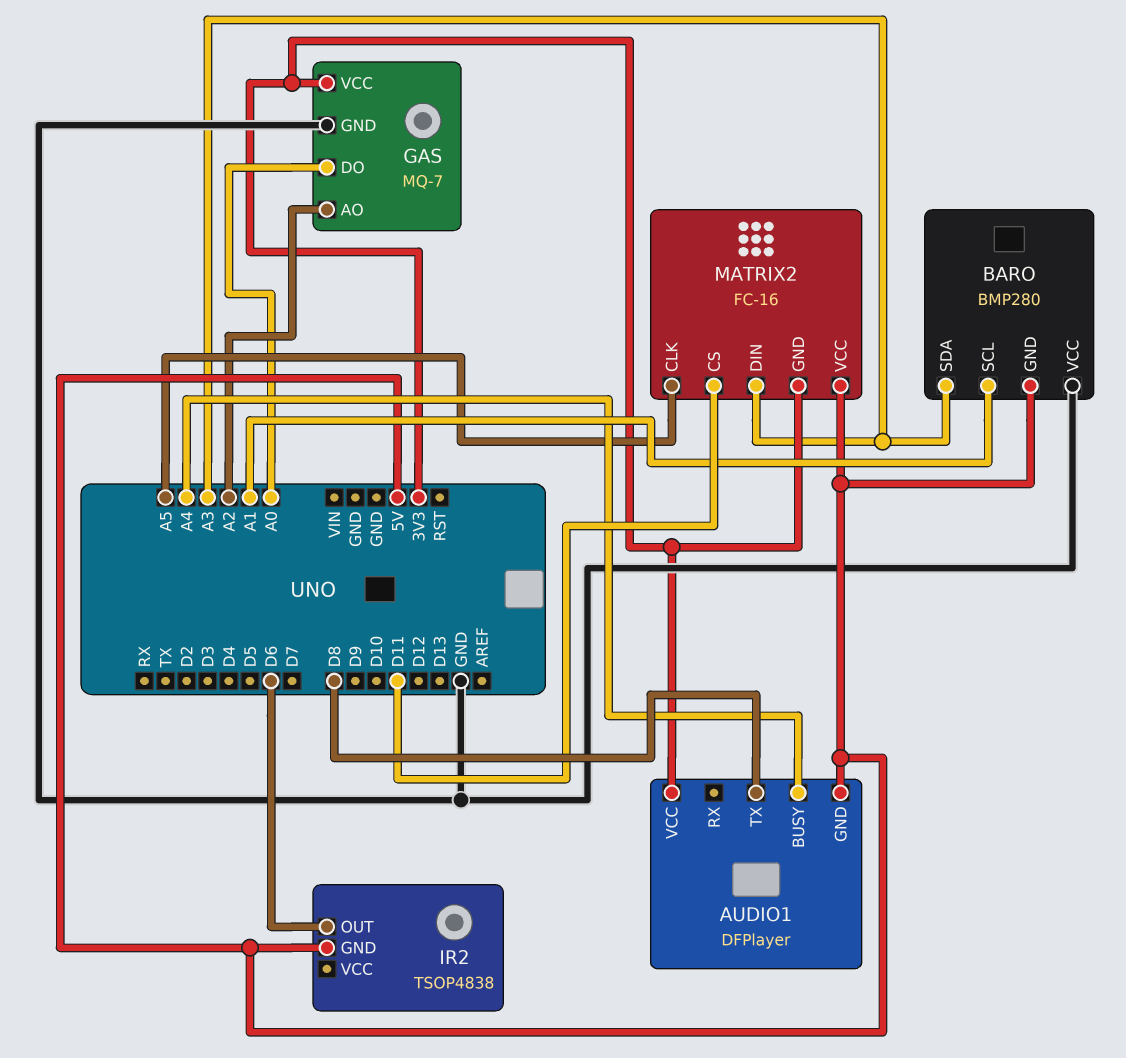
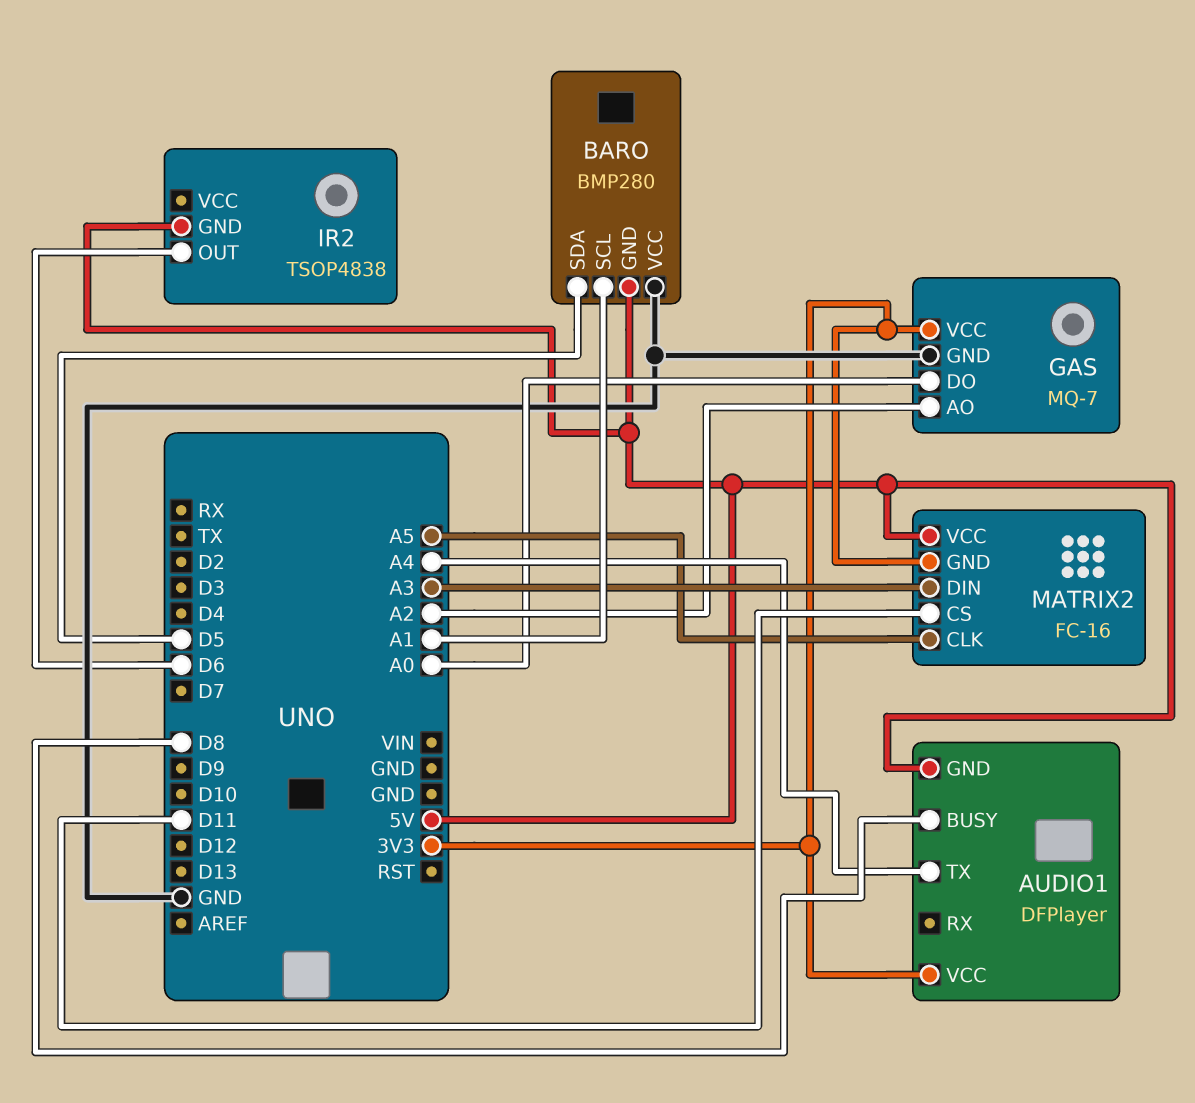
AUDIO1 pin BUSY: A4 -> D8
AUDIO1 pin TX: D8 -> A4
BARO pin SDA: A3 -> D5

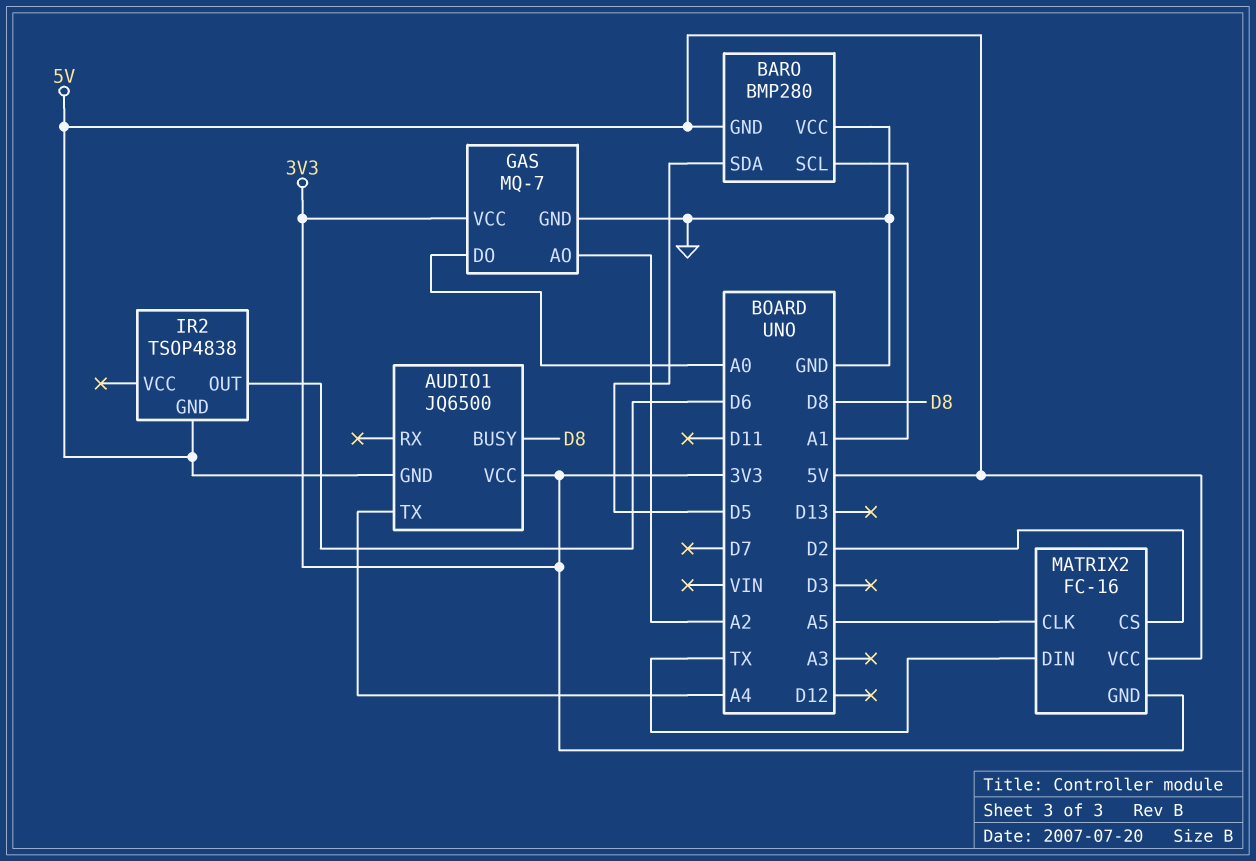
AUDIO1: DFPlayer -> JQ6500
MATRIX2 pin CS: D11 -> D2
MATRIX2 pin DIN: A3 -> TX

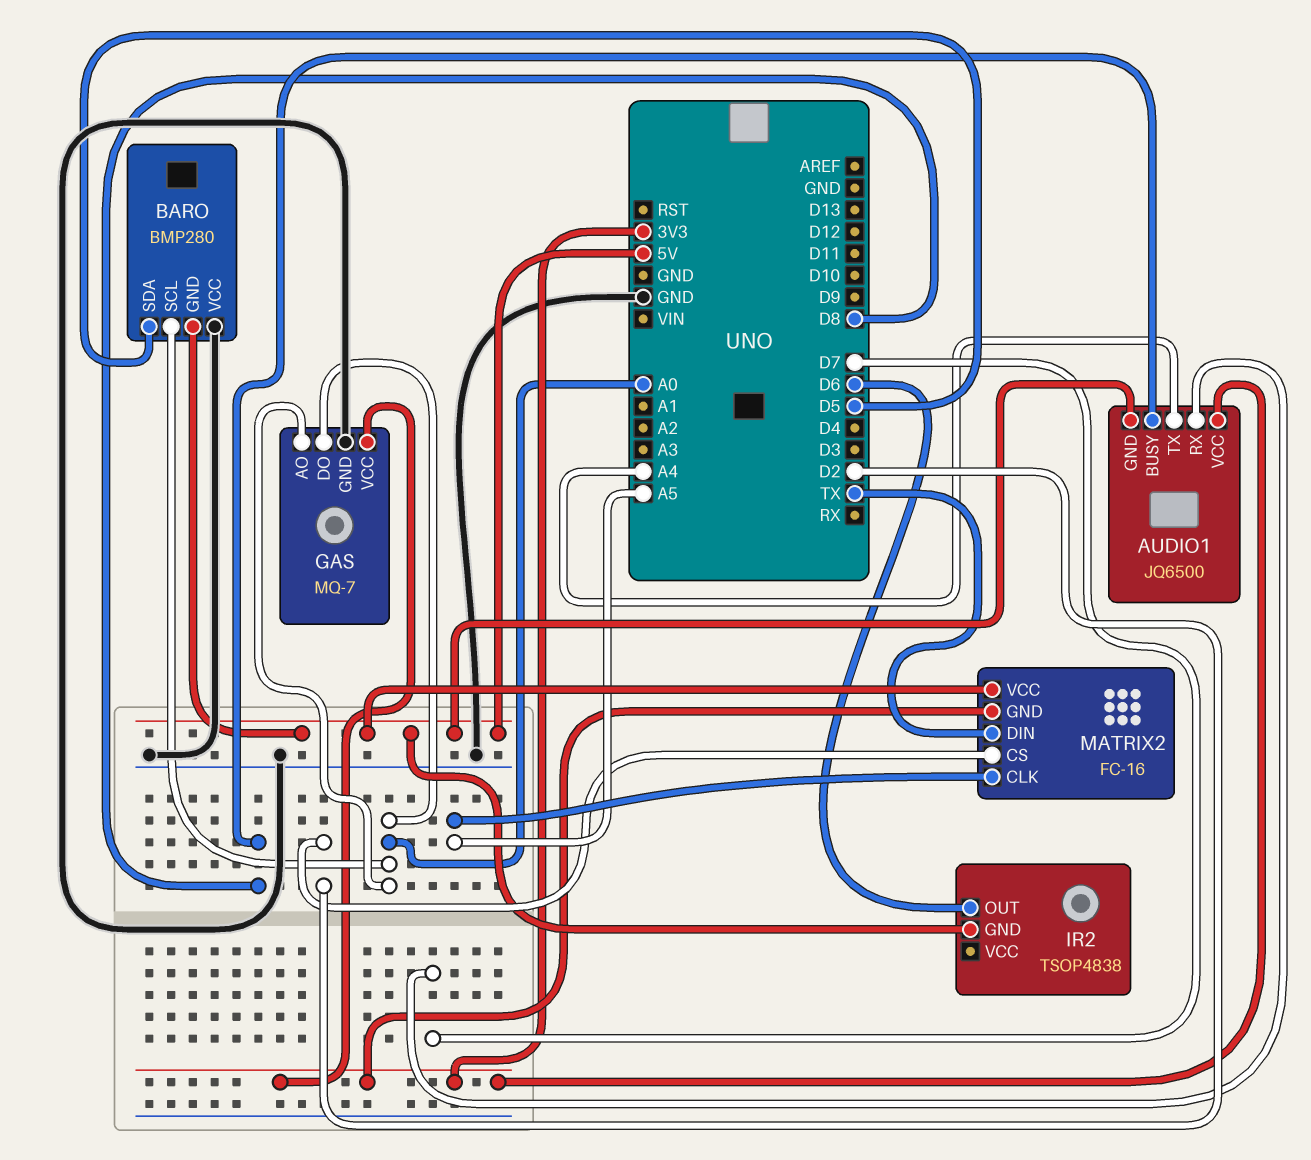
AUDIO1 pin RX: none -> D7
BARO pin SCL: A1 -> A0
GAS pin AO: A2 -> A0

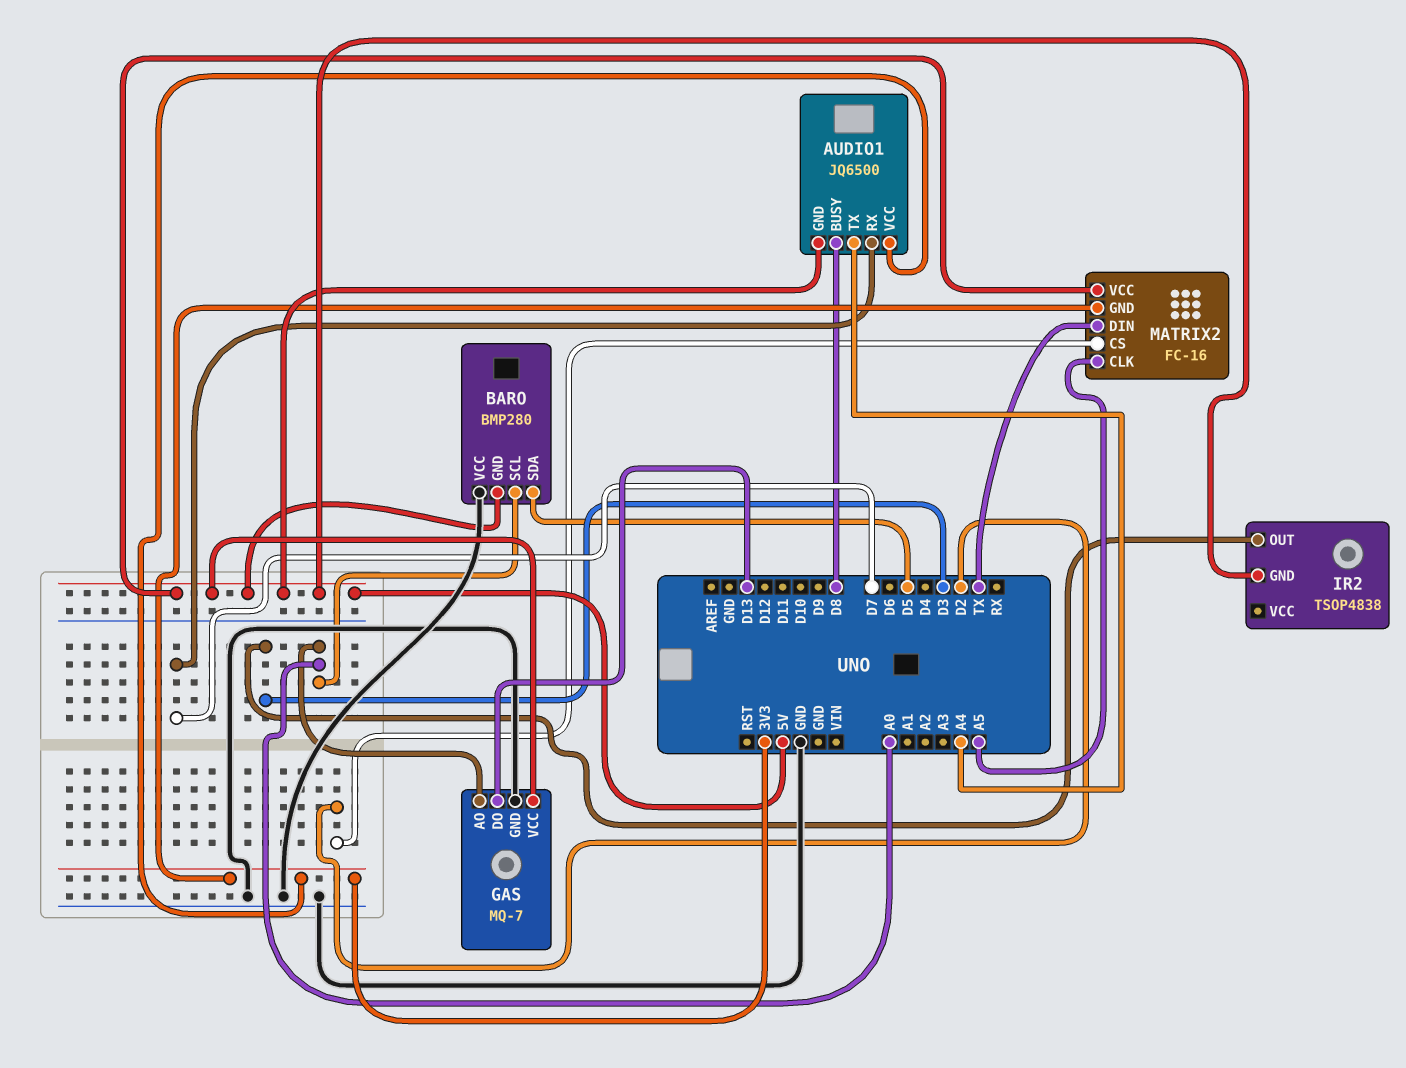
GAS pin DO: A0 -> D13
GAS pin VCC: 3V3 -> 5V
IR2 pin OUT: D6 -> D3

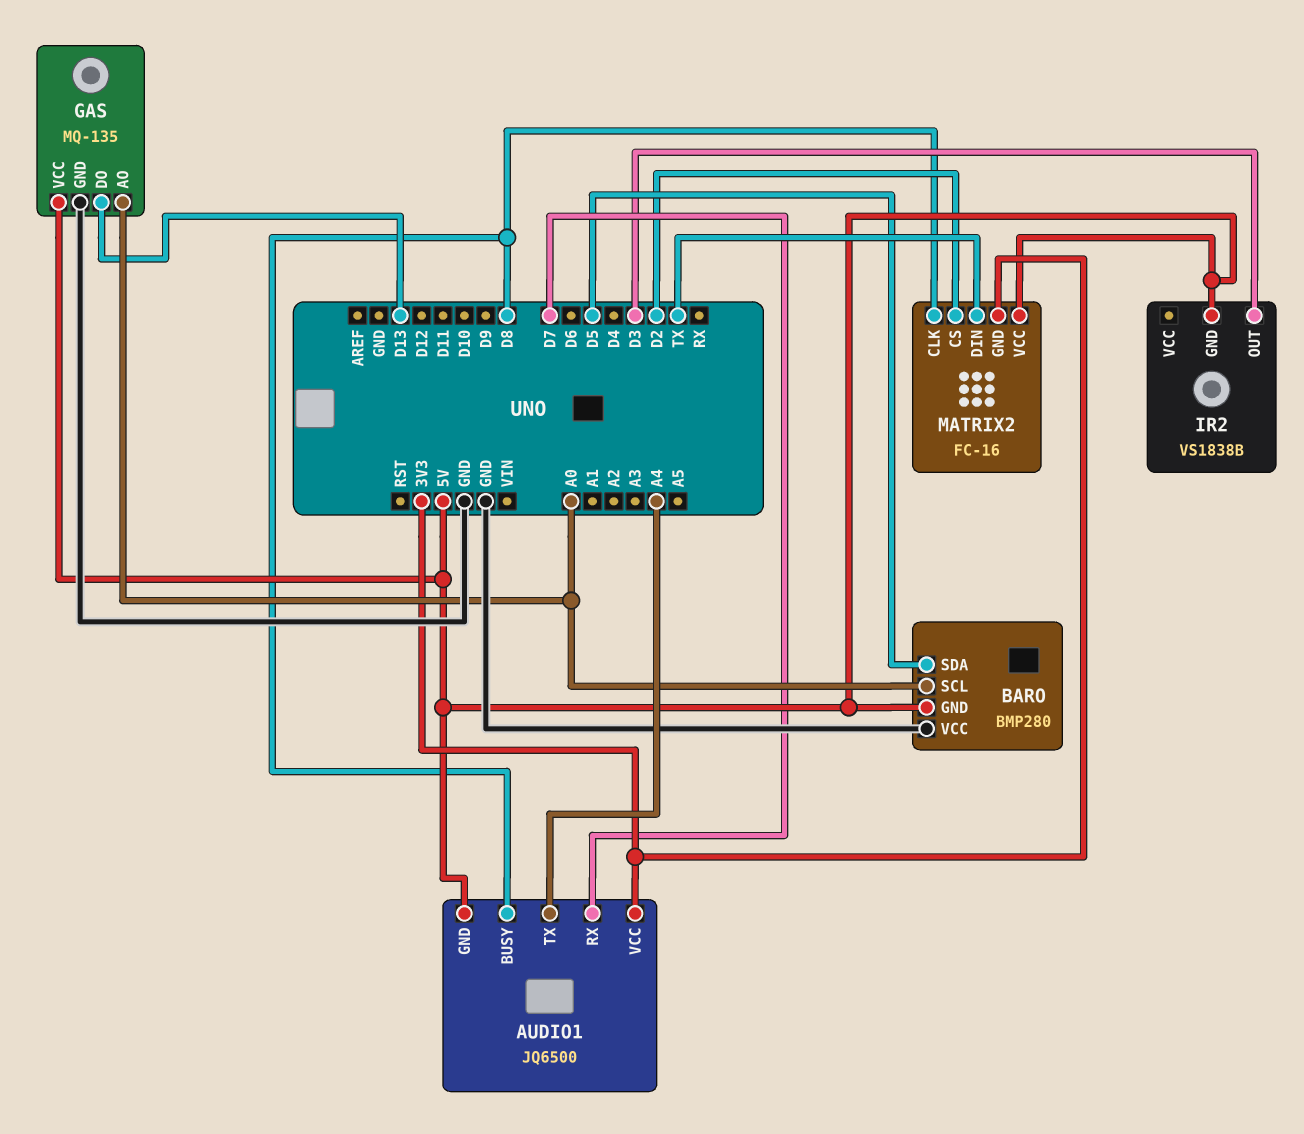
GAS: MQ-7 -> MQ-135
IR2: TSOP4838 -> VS1838B
MATRIX2 pin CLK: A5 -> D8

